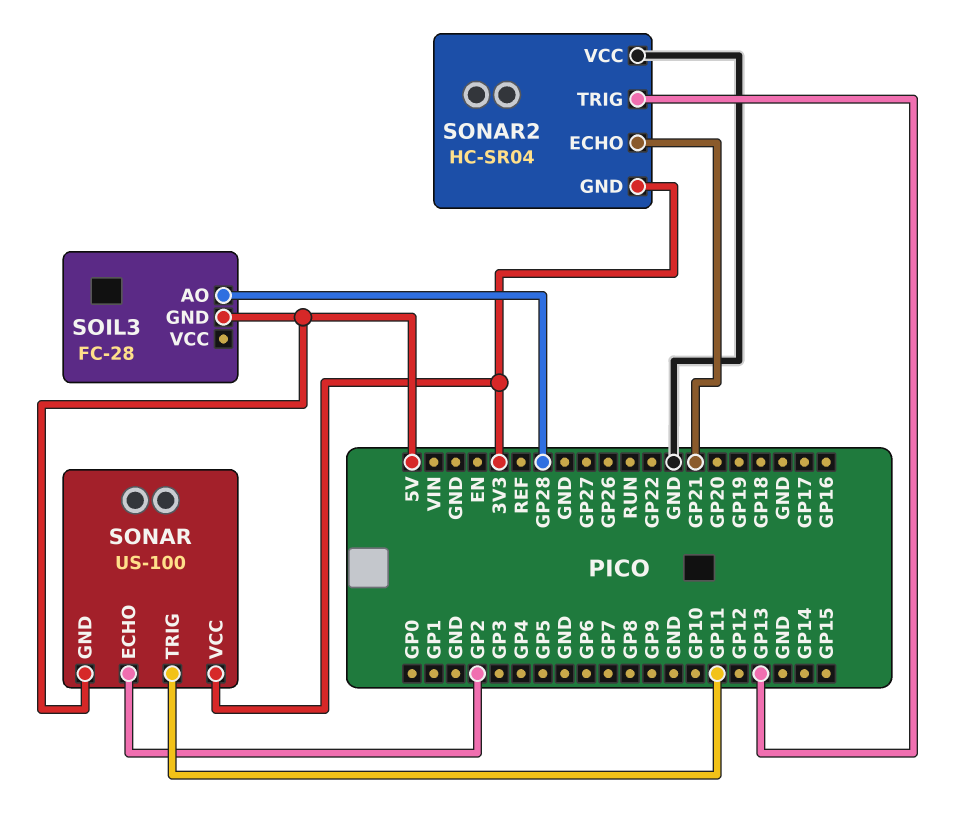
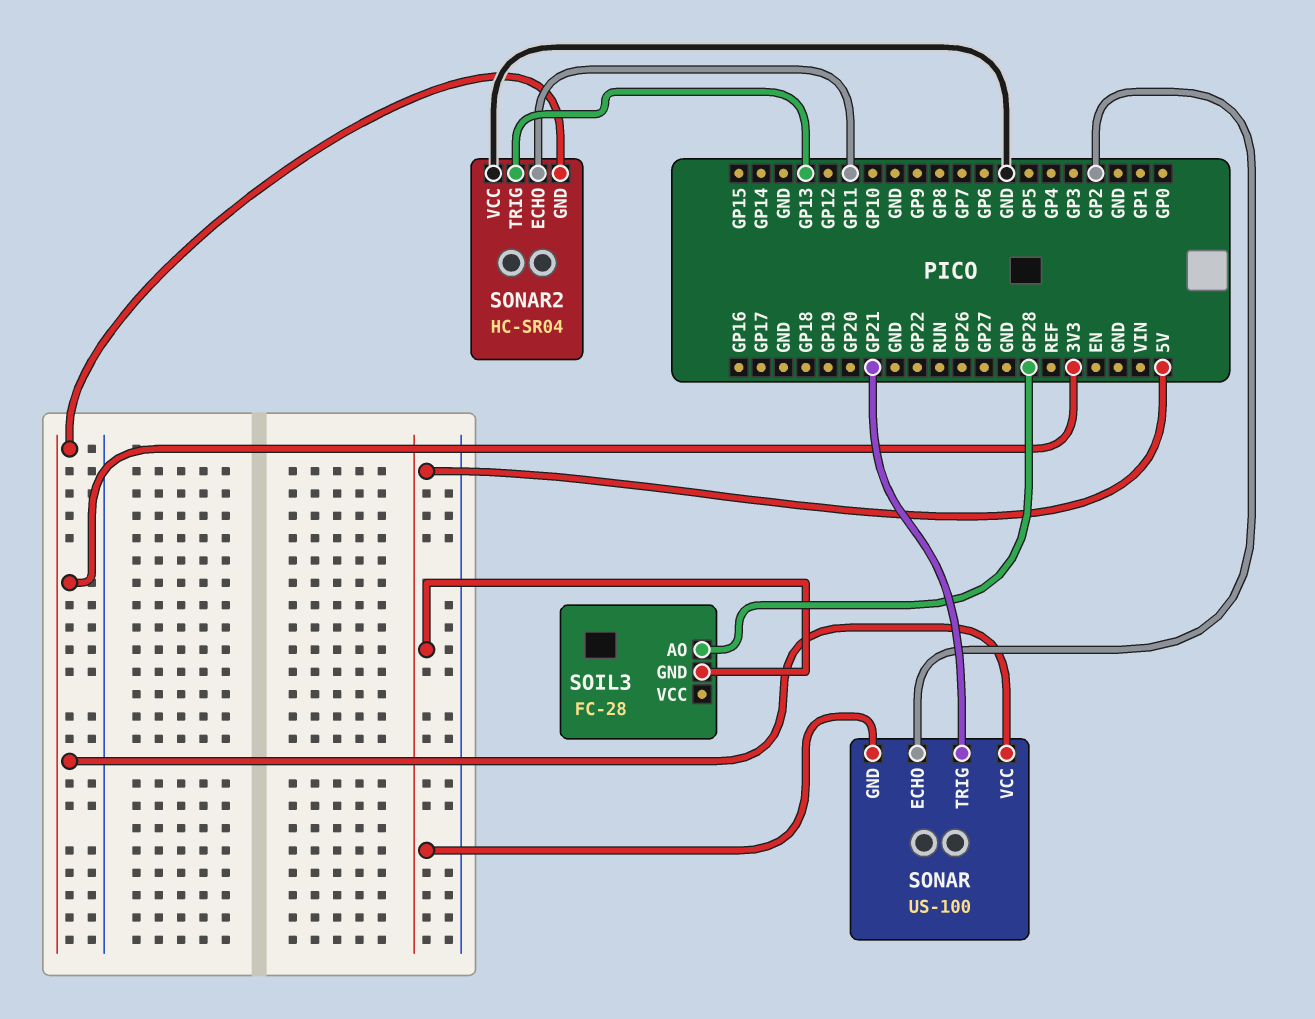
SONAR pin TRIG: GP11 -> GP21
SONAR2 pin ECHO: GP21 -> GP11

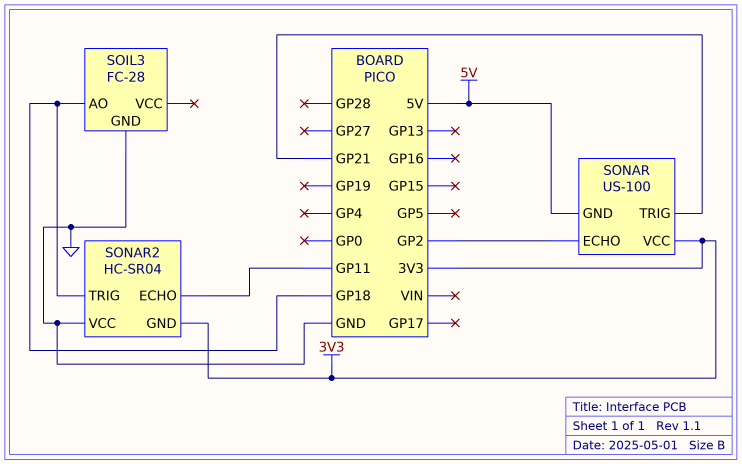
SOIL3 pin AO: GP28 -> GP18
SOIL3 pin GND: 5V -> GND
SONAR2 pin TRIG: GP13 -> GP18

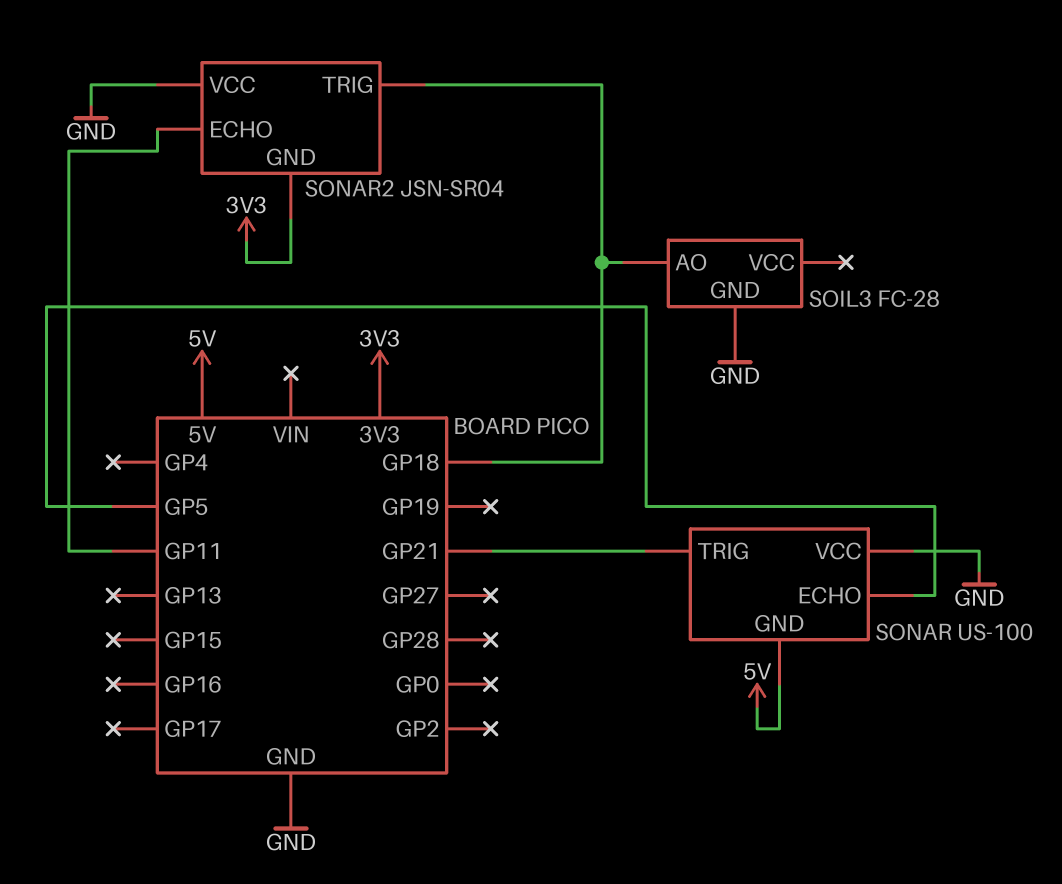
SONAR pin ECHO: GP2 -> GP5
SONAR pin VCC: 3V3 -> GND
SONAR2: HC-SR04 -> JSN-SR04

